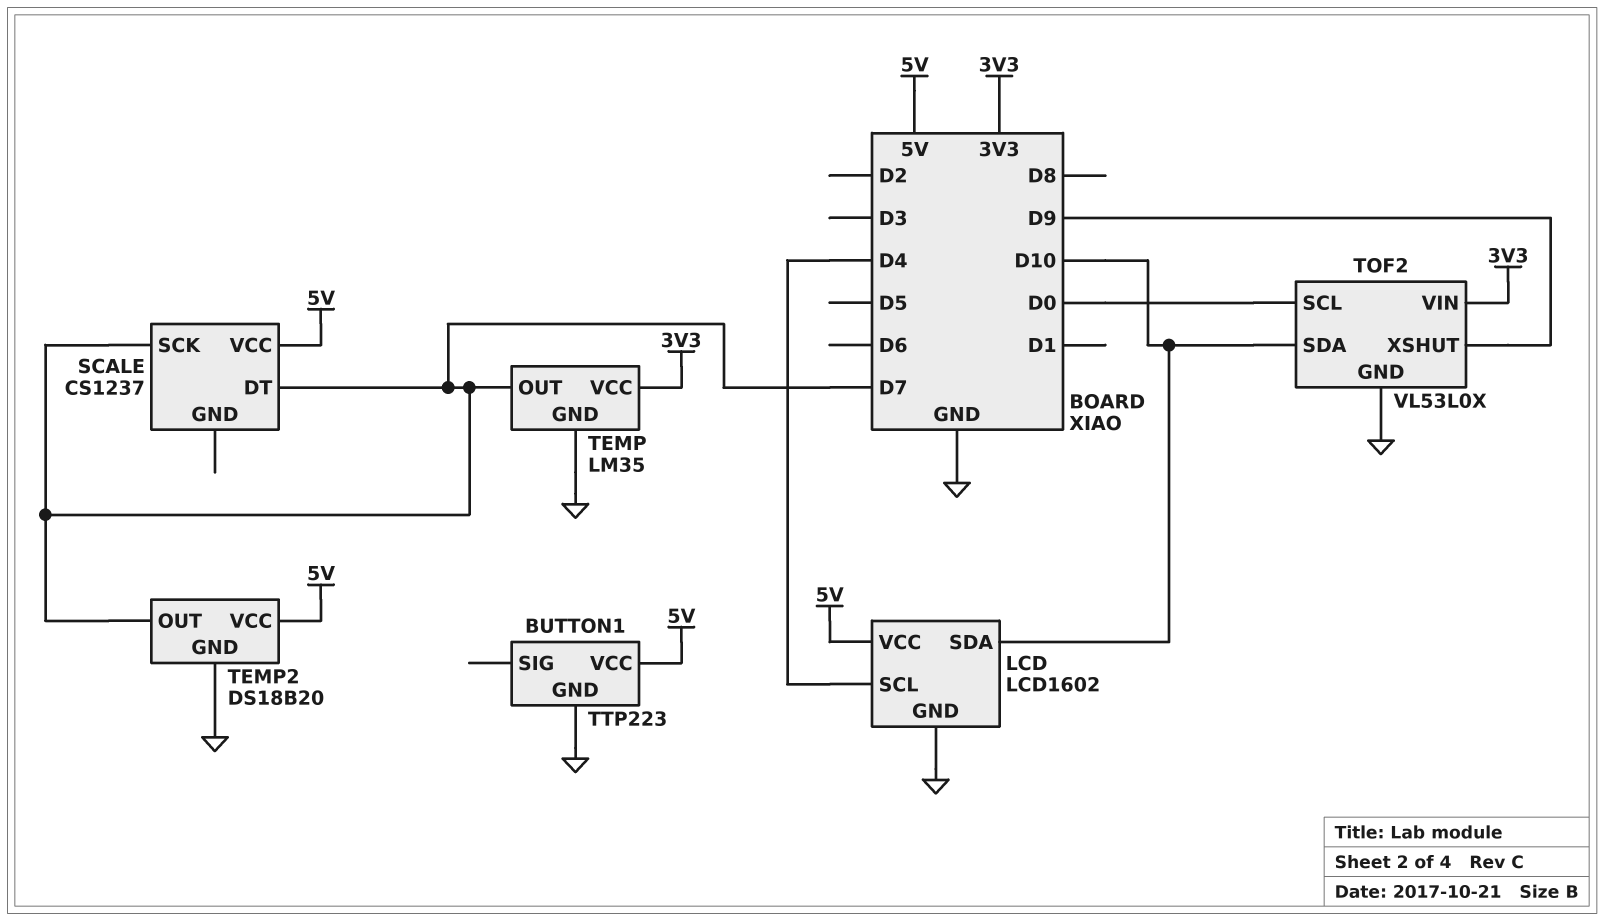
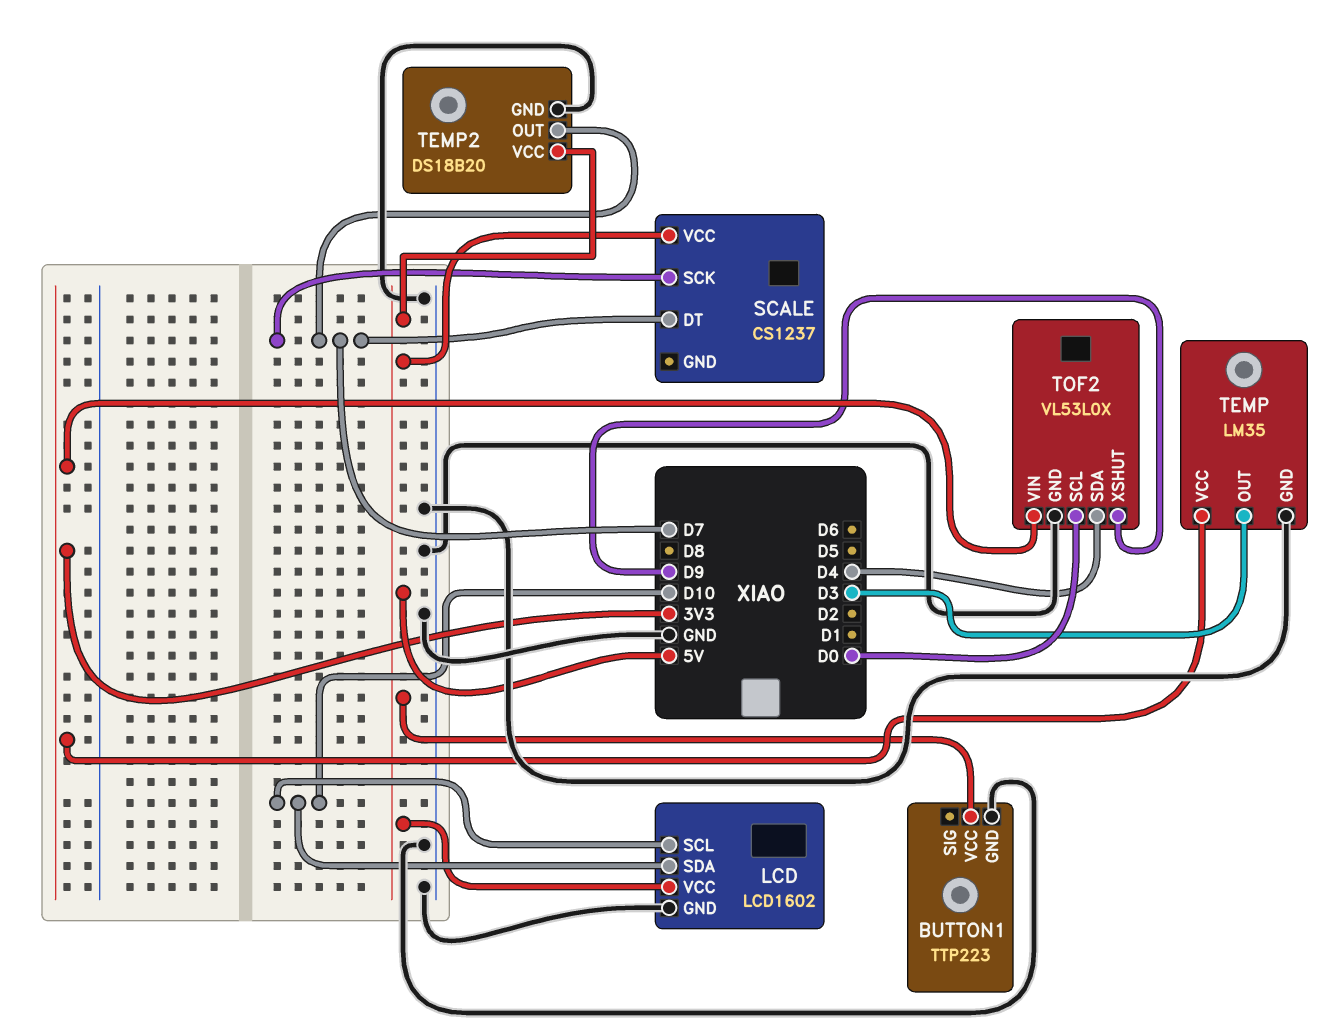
LCD pin SCL: D4 -> D10
TEMP pin OUT: D7 -> D3
TOF2 pin SDA: D10 -> D4

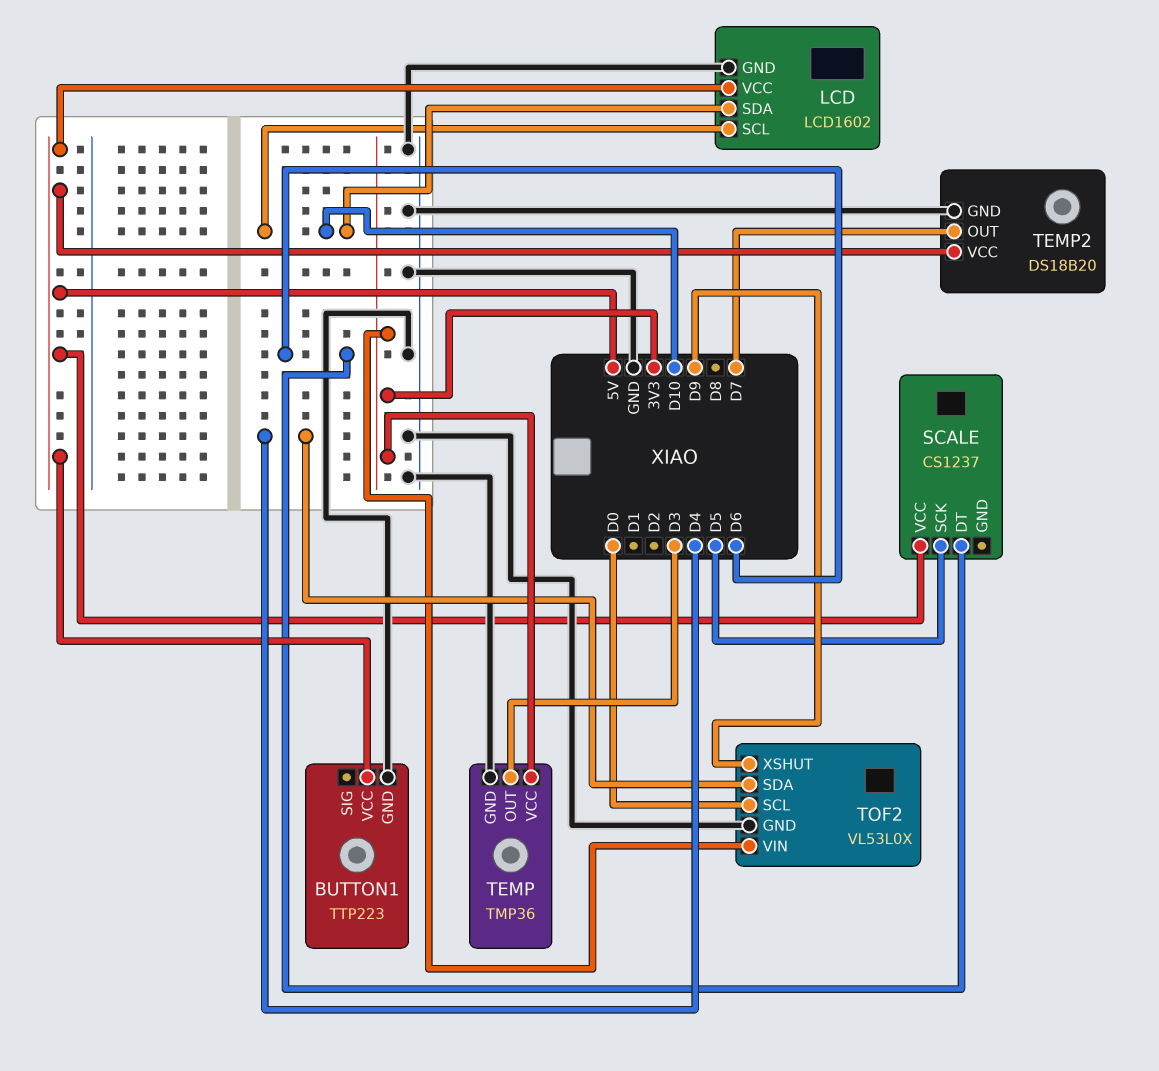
SCALE pin DT: D7 -> D6
SCALE pin SCK: D7 -> D5
TEMP: LM35 -> TMP36

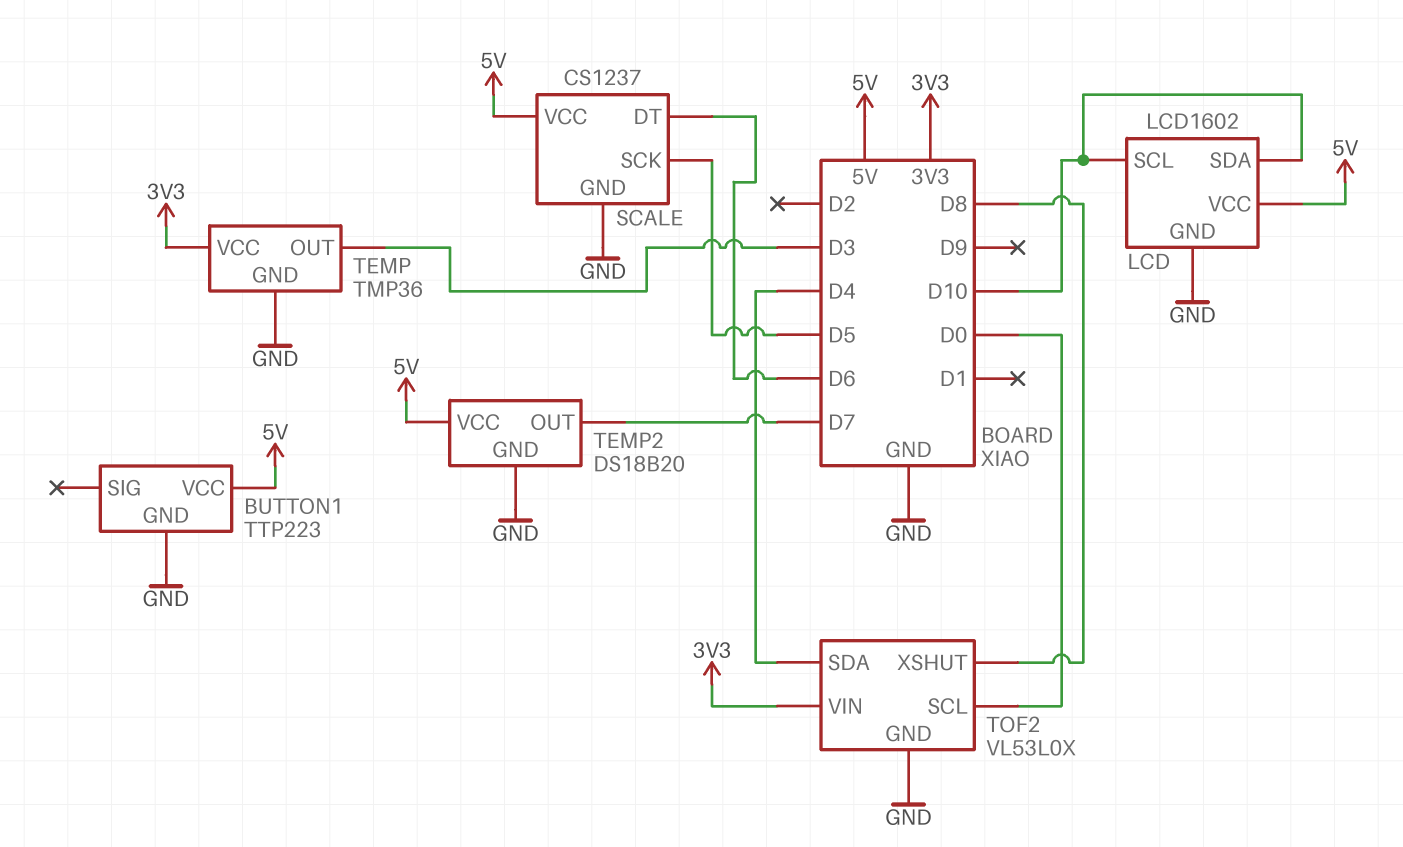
SCALE pin GND: none -> GND
TOF2 pin XSHUT: D9 -> D8

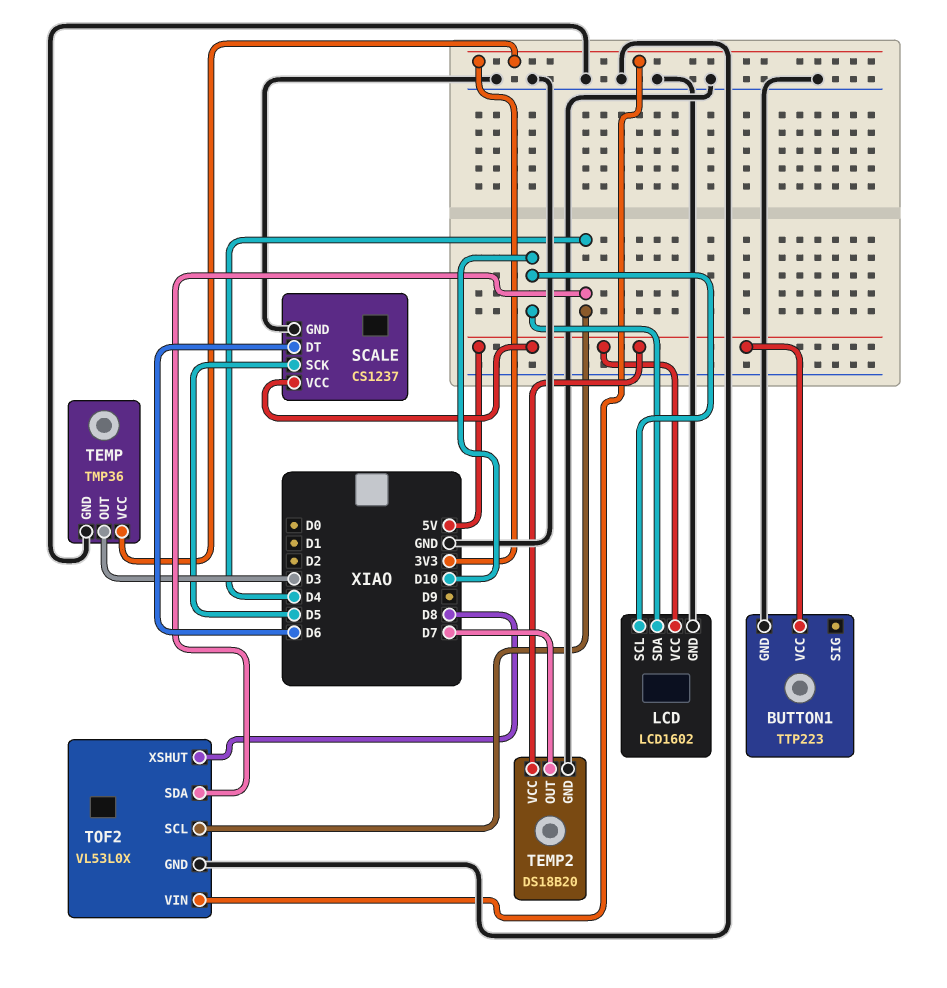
TOF2 pin SCL: D0 -> D4

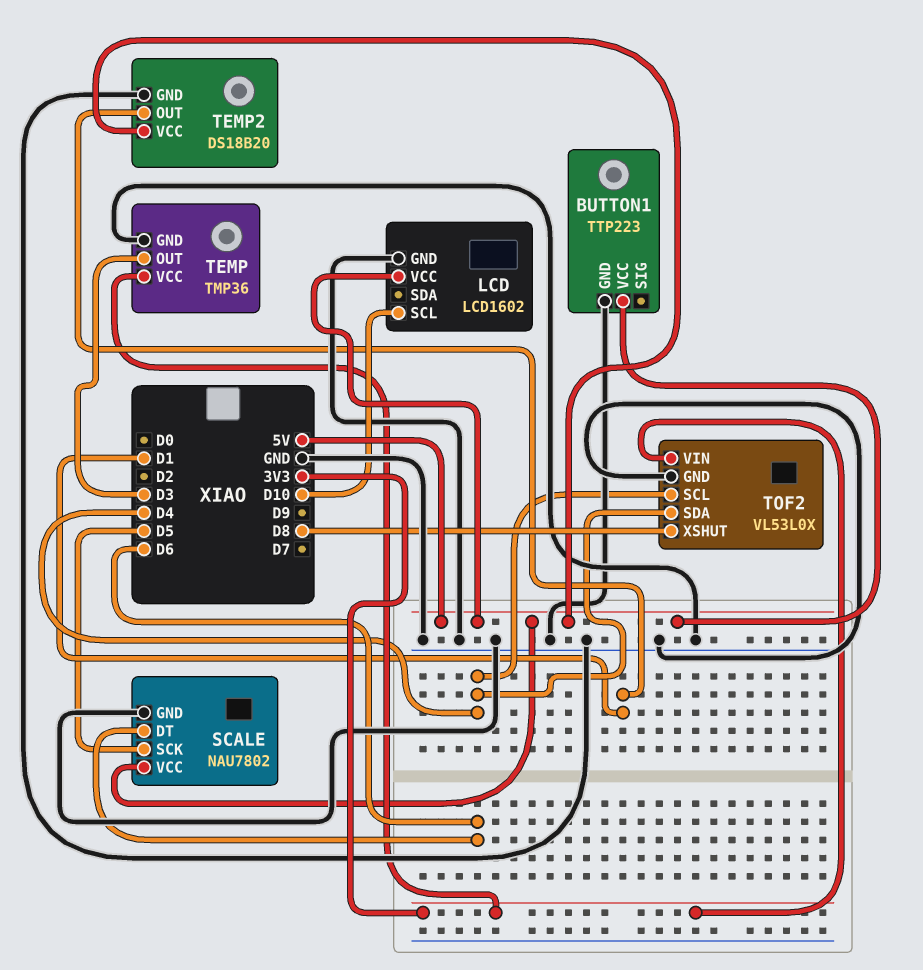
LCD pin SDA: D10 -> none
SCALE: CS1237 -> NAU7802
TEMP2 pin OUT: D7 -> D1

